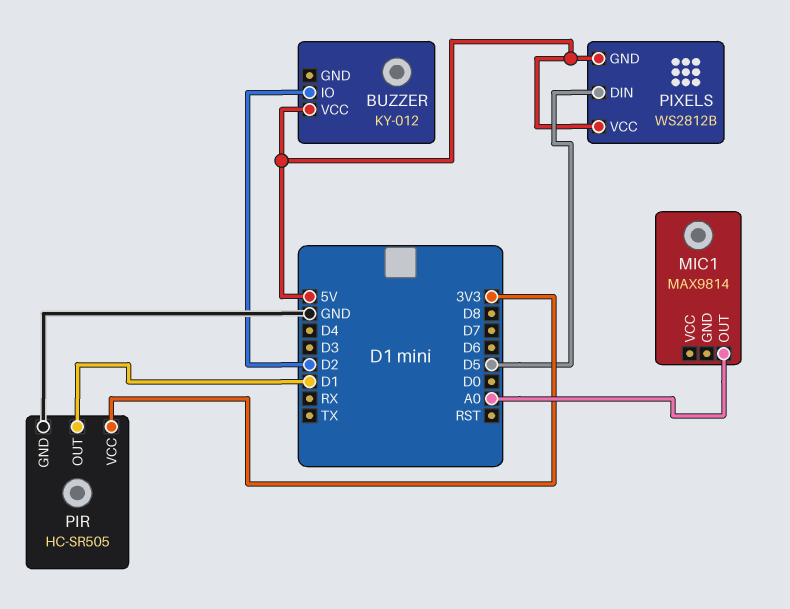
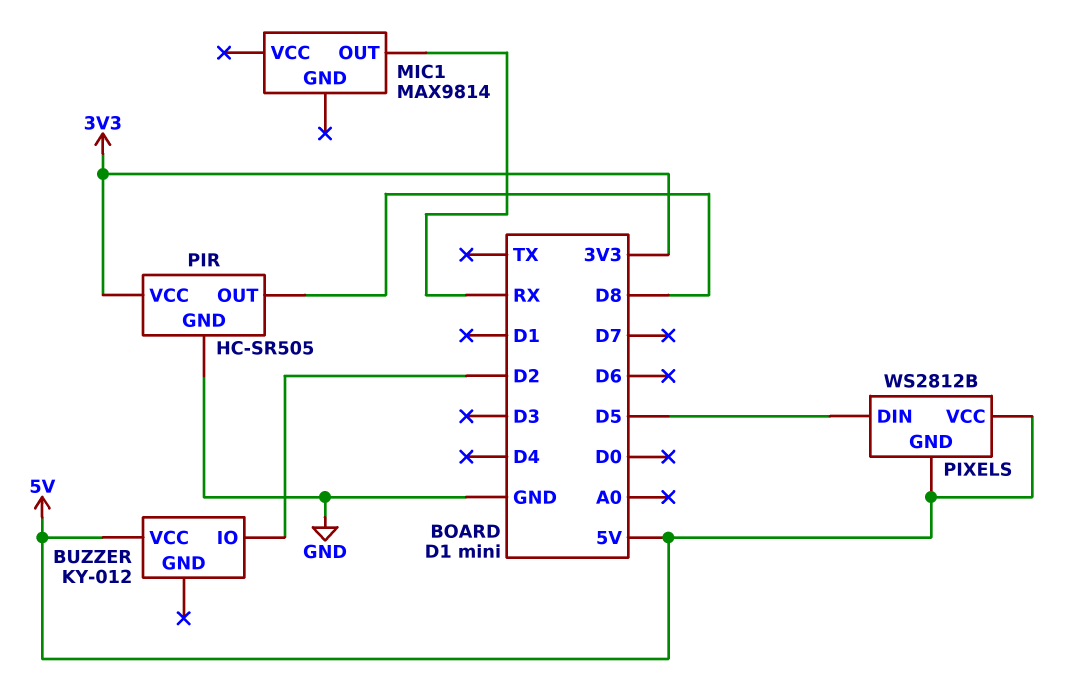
MIC1 pin OUT: A0 -> RX
PIR pin OUT: D1 -> D8

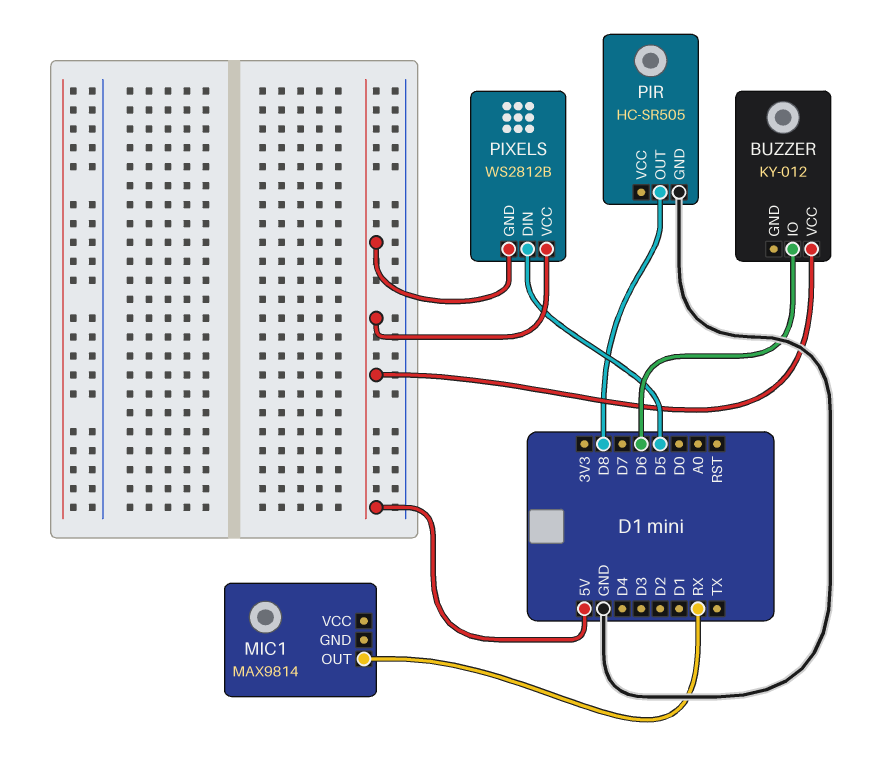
BUZZER pin IO: D2 -> D6
PIR pin VCC: 3V3 -> none

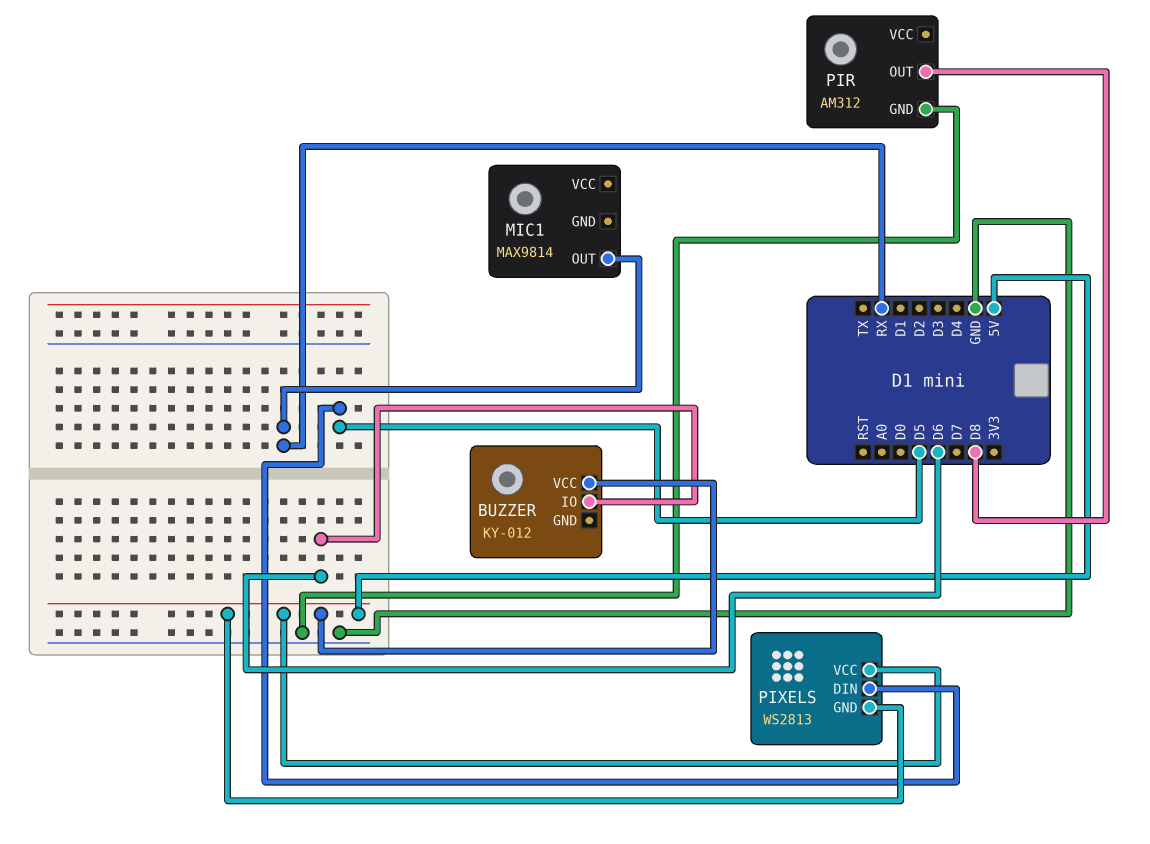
PIR: HC-SR505 -> AM312
PIXELS: WS2812B -> WS2813

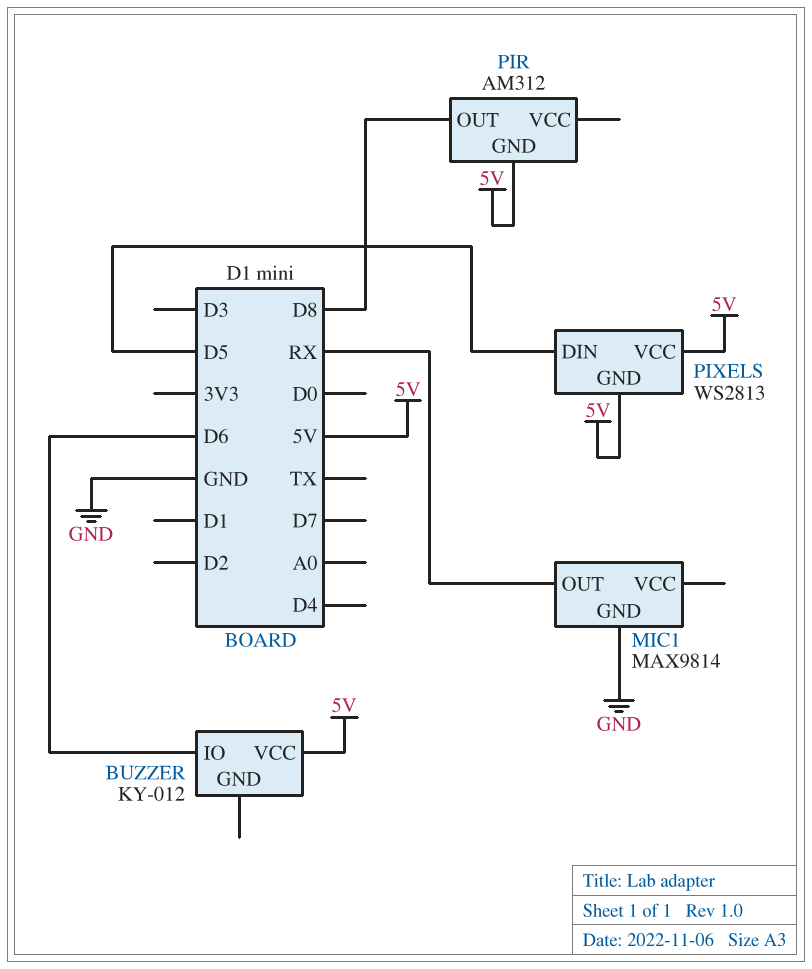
MIC1 pin GND: none -> GND
PIR pin GND: GND -> 5V

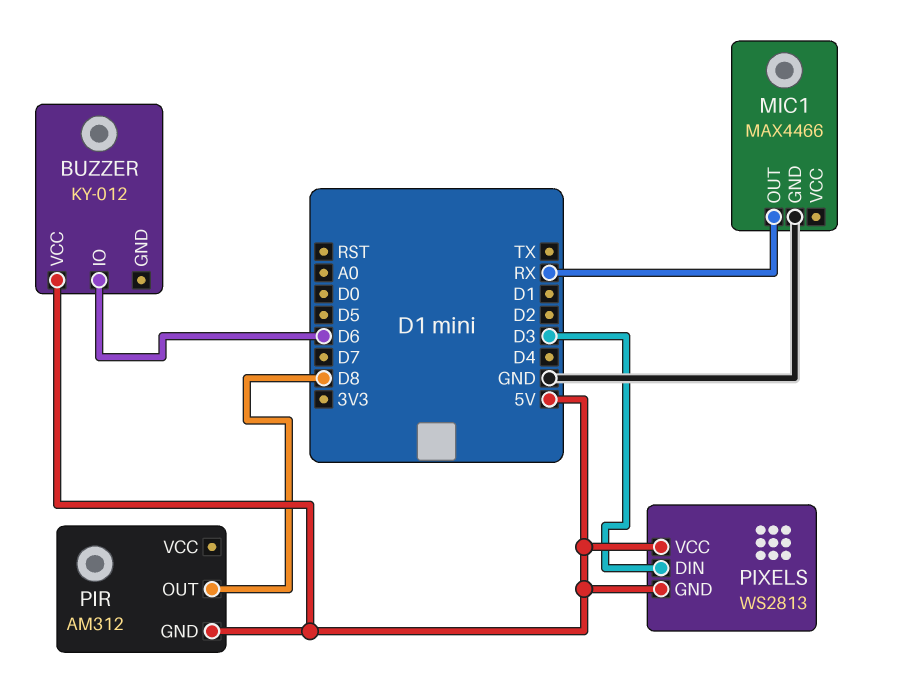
MIC1: MAX9814 -> MAX4466
PIXELS pin DIN: D5 -> D3

